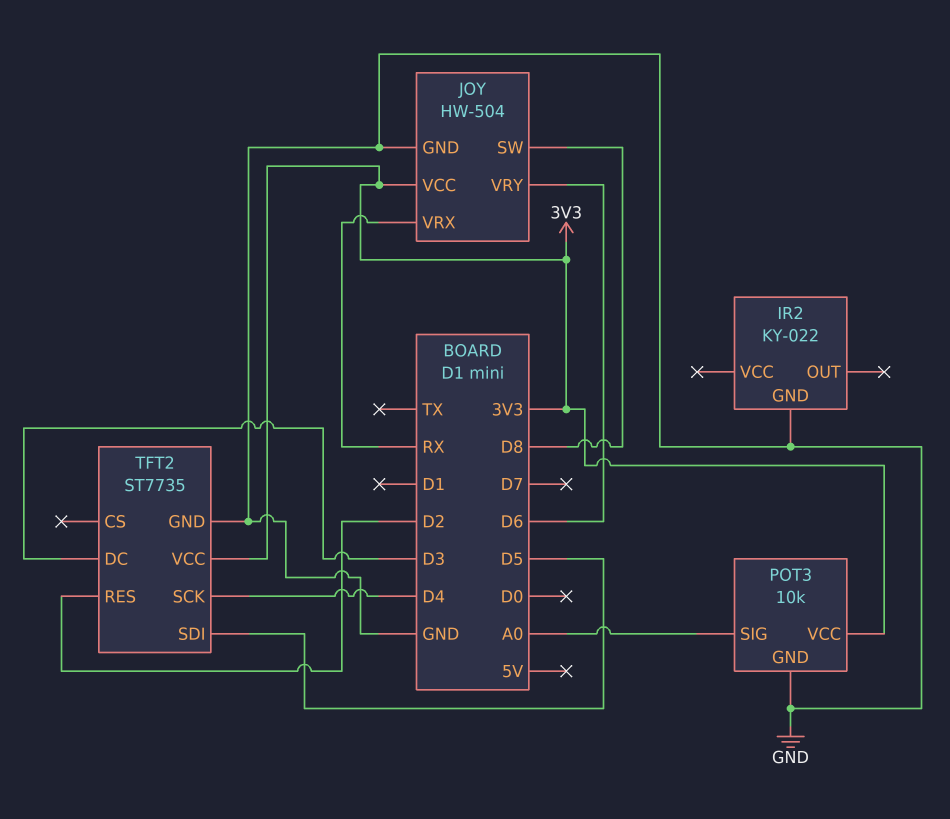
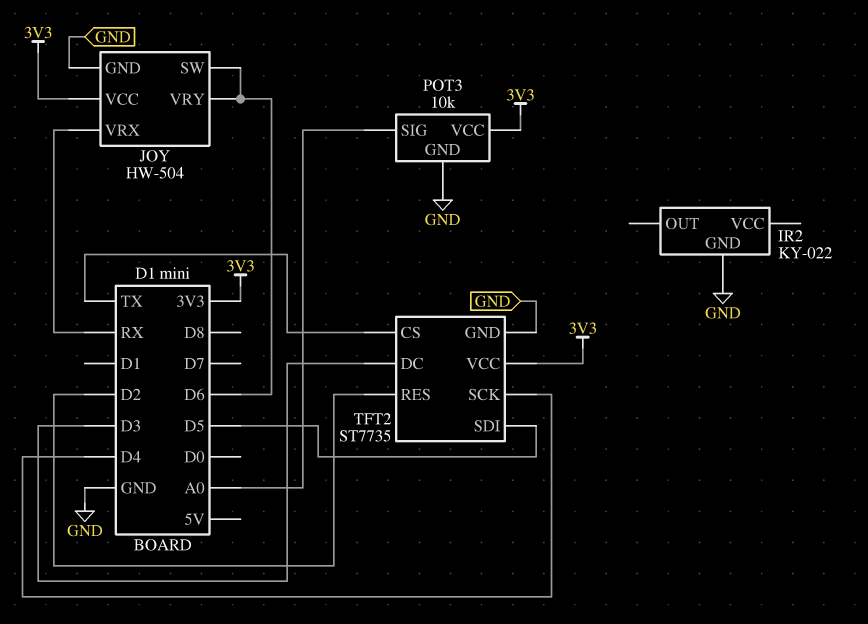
JOY pin SW: D8 -> D6
TFT2 pin CS: none -> TX

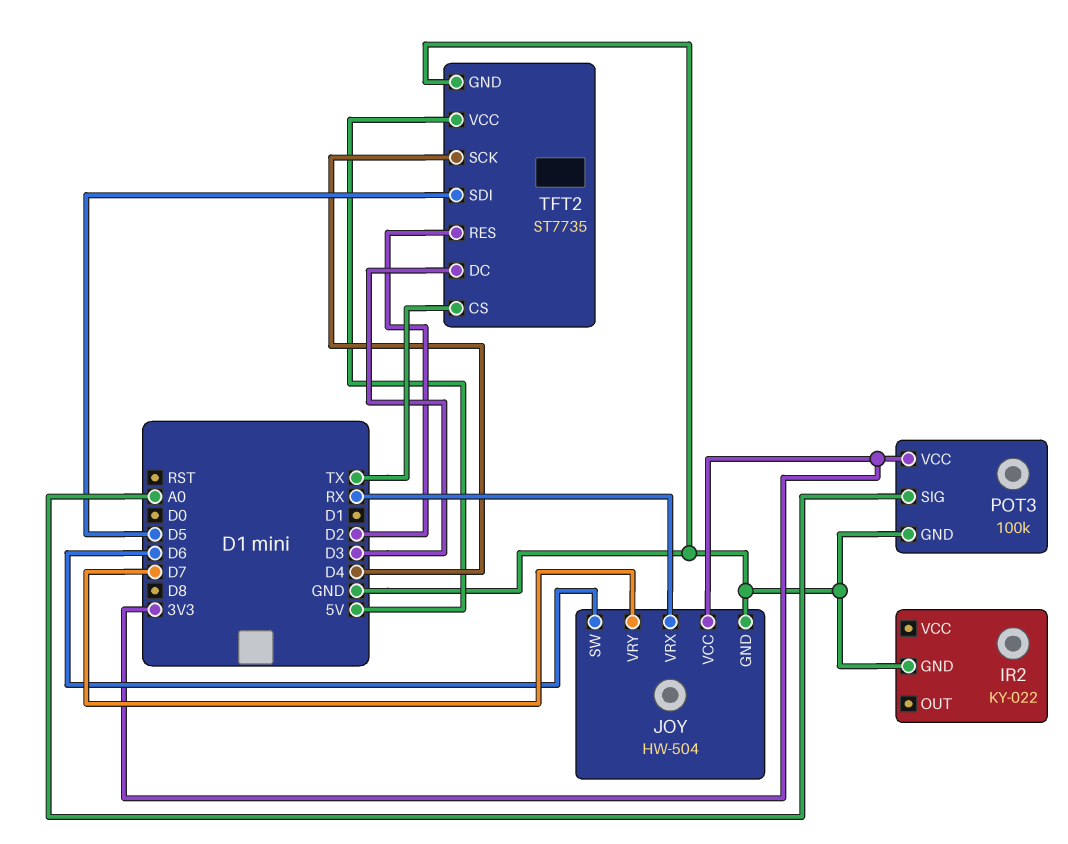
JOY pin VRY: D6 -> D7
POT3: 10k -> 100k
TFT2 pin VCC: 3V3 -> 5V

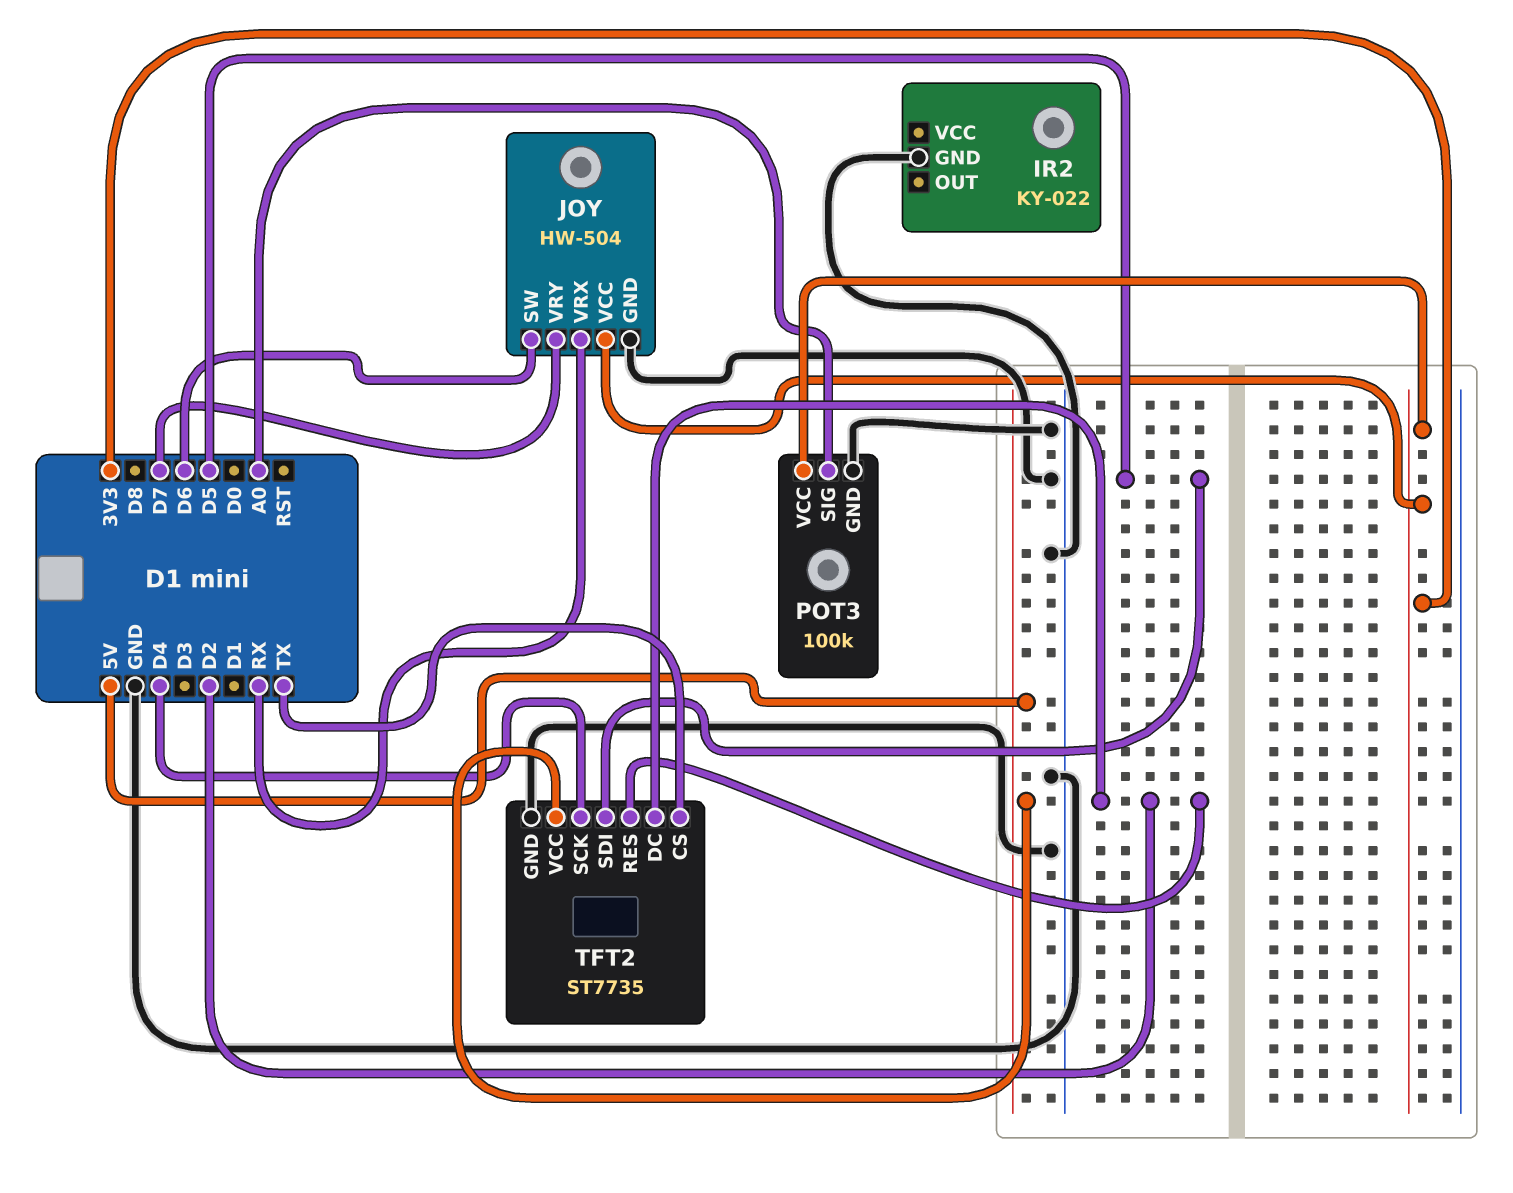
TFT2 pin DC: D3 -> D2

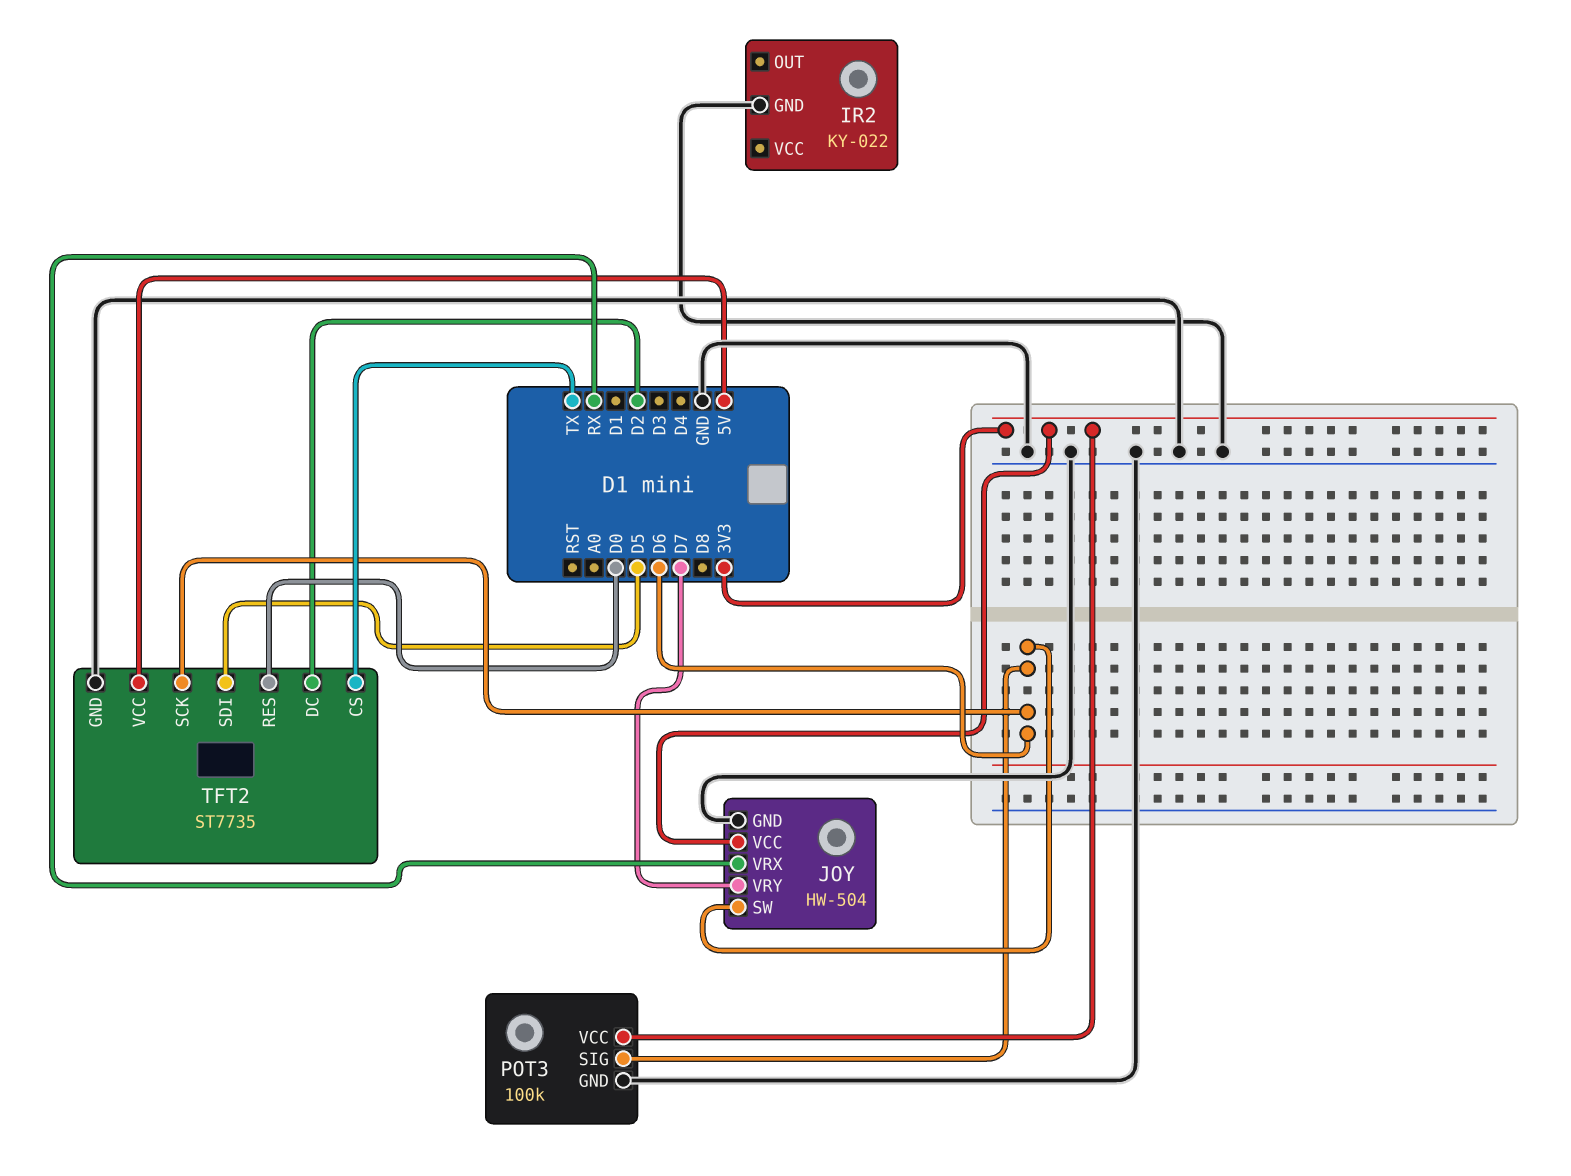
POT3 pin SIG: A0 -> D6
TFT2 pin RES: D2 -> D0
TFT2 pin SCK: D4 -> D6

